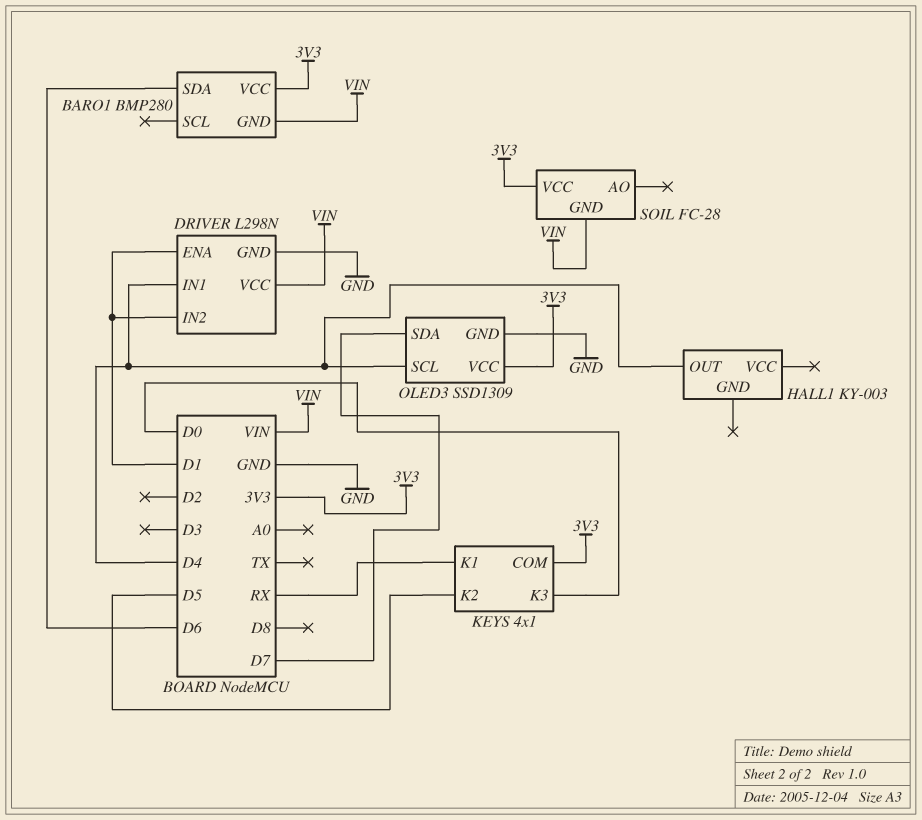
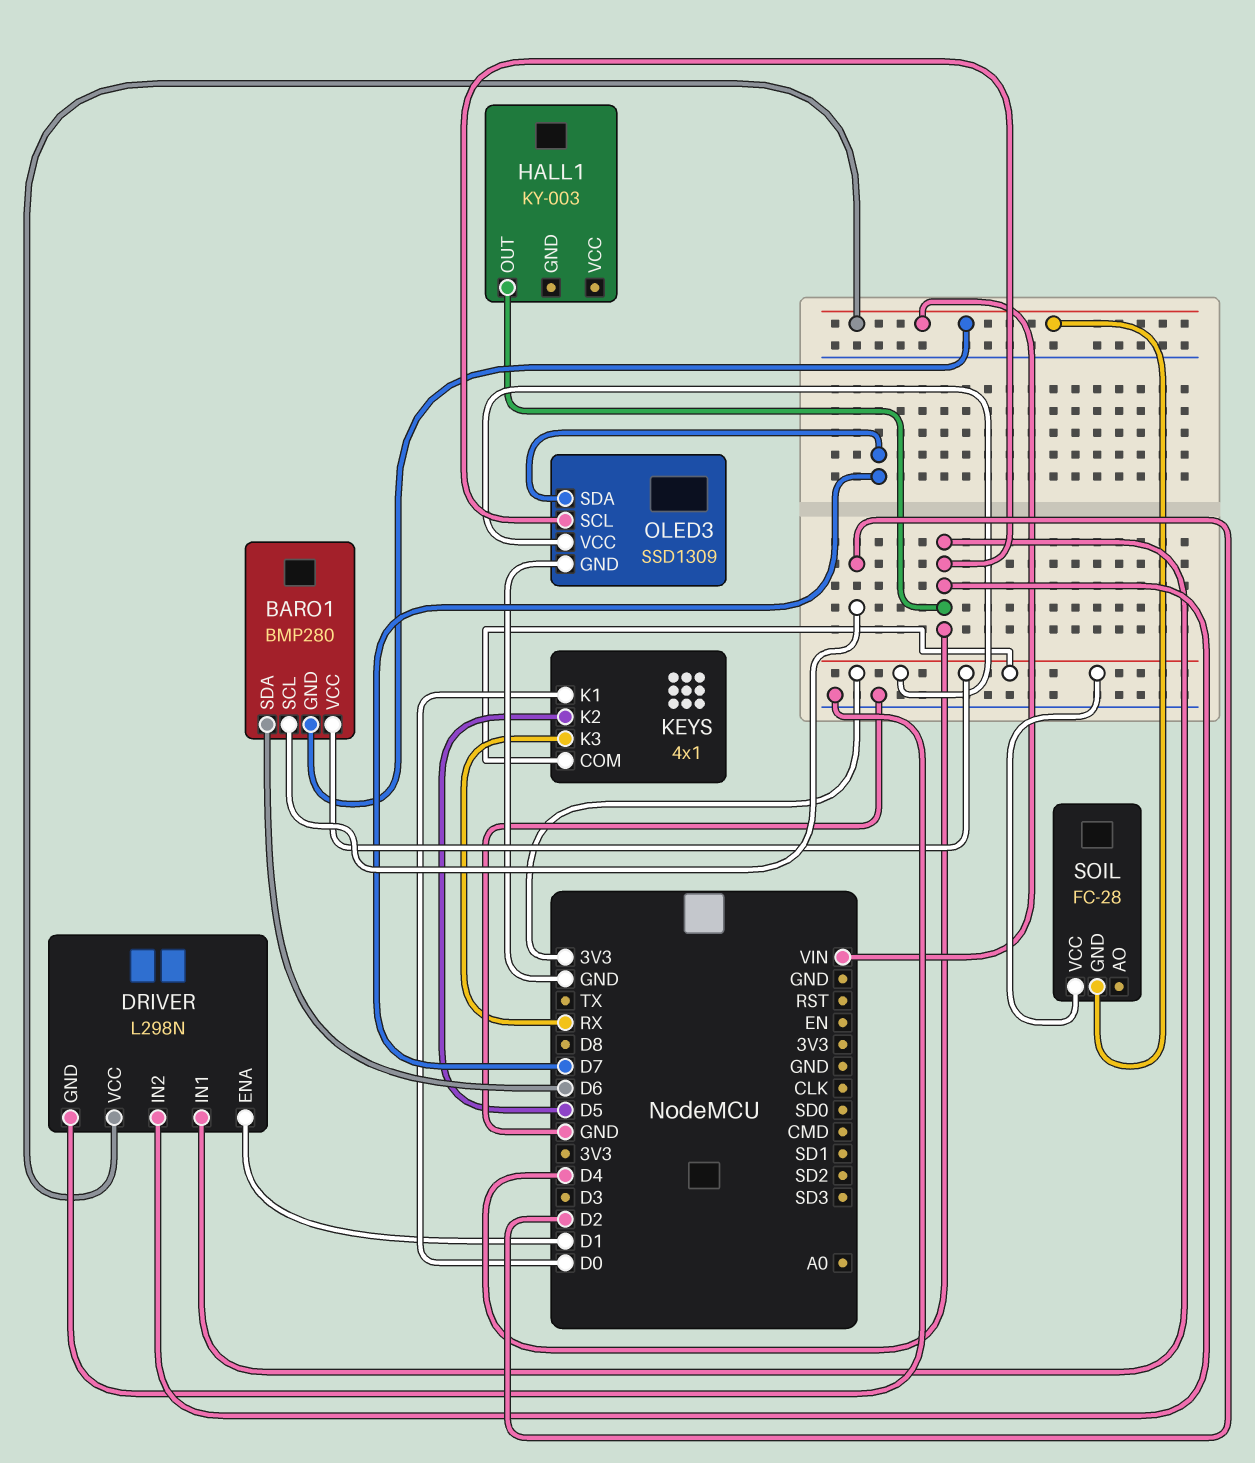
BARO1 pin SCL: none -> D2
DRIVER pin IN2: D1 -> D4
KEYS pin K1: RX -> D0
KEYS pin K3: D0 -> RX

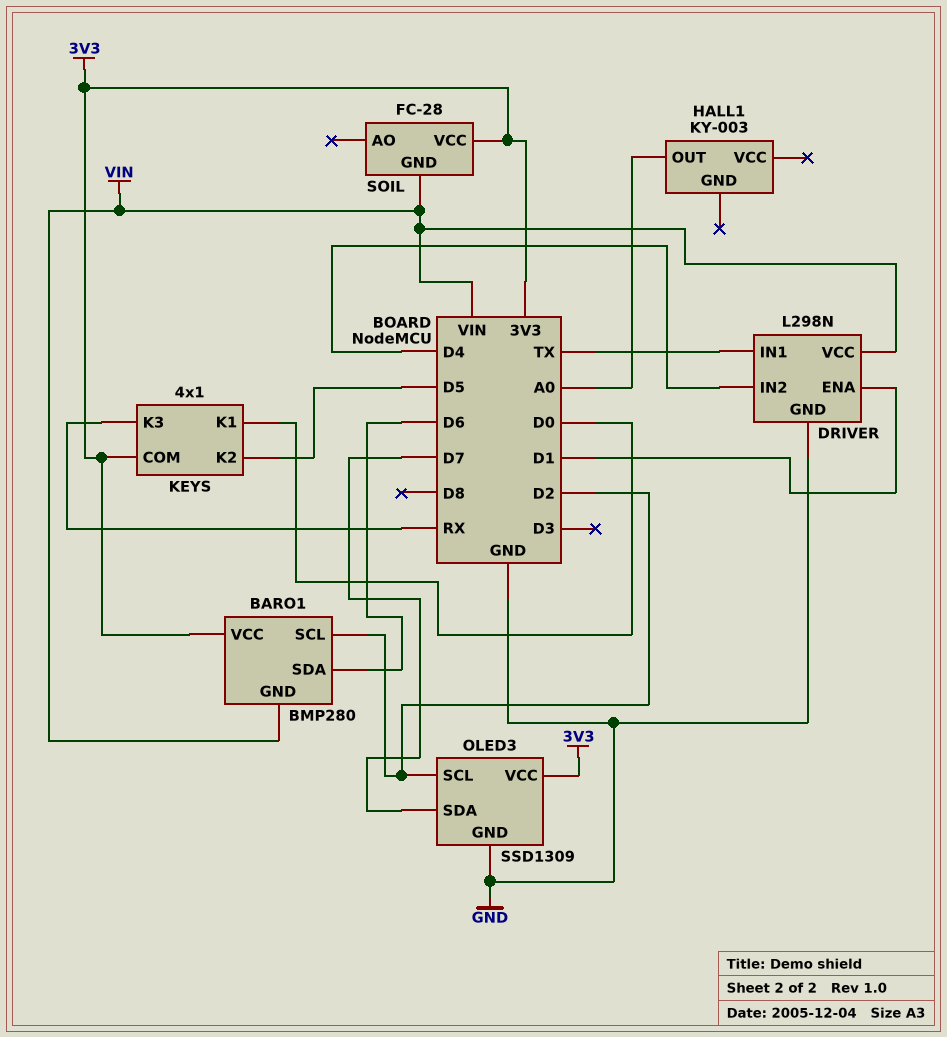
DRIVER pin IN1: D4 -> TX
HALL1 pin OUT: D4 -> A0
OLED3 pin SCL: D4 -> D2

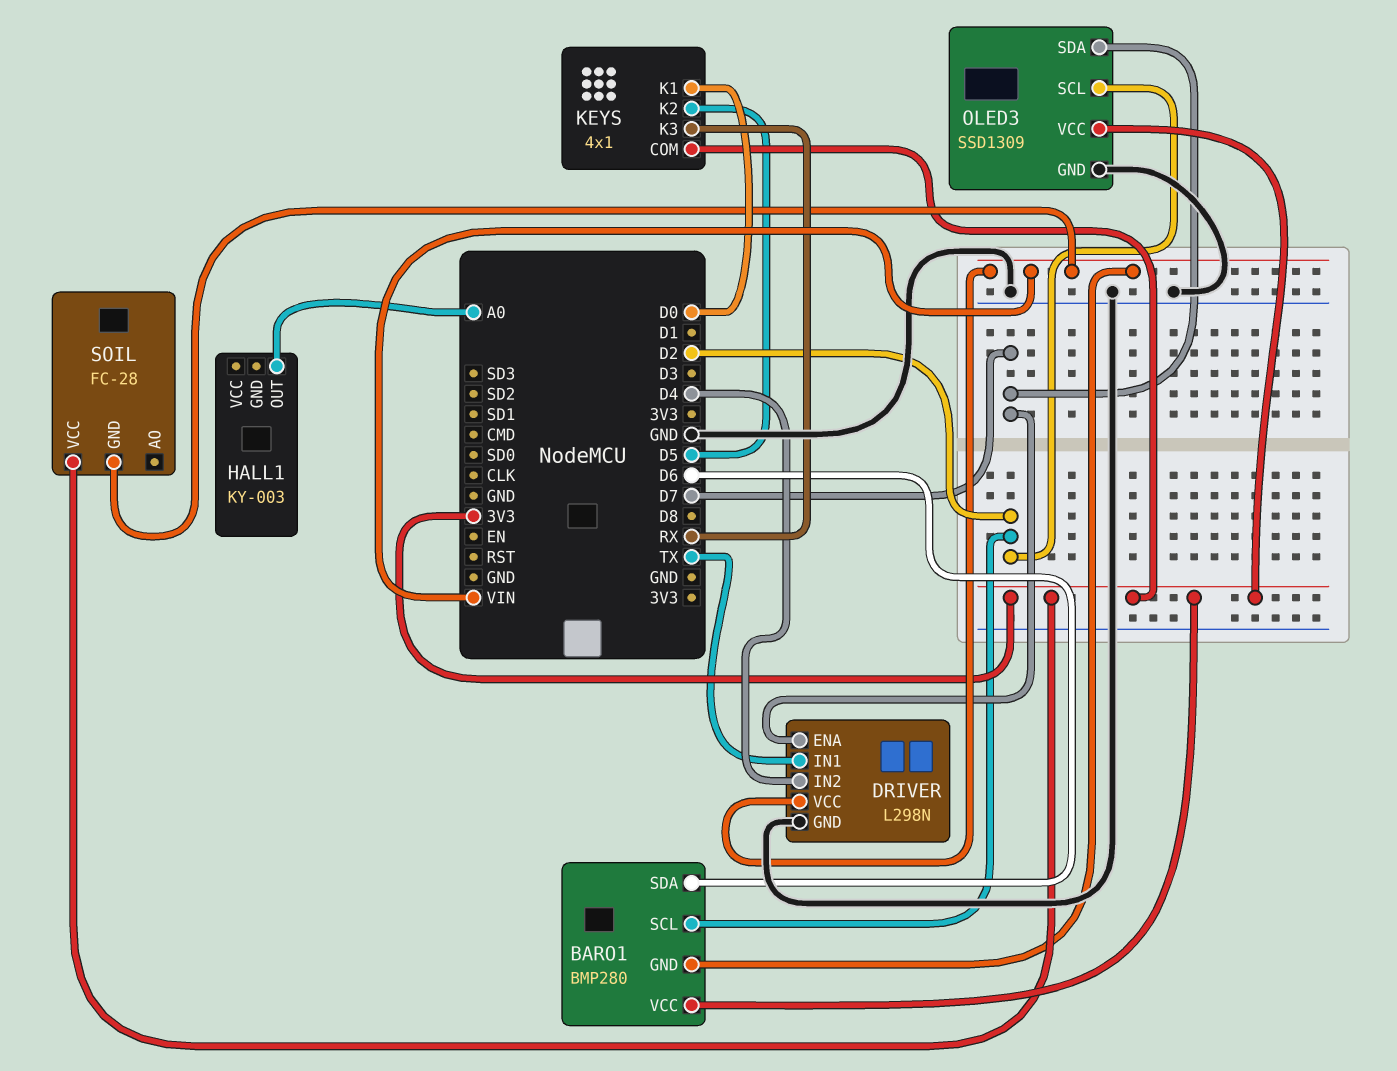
DRIVER pin ENA: D1 -> D7

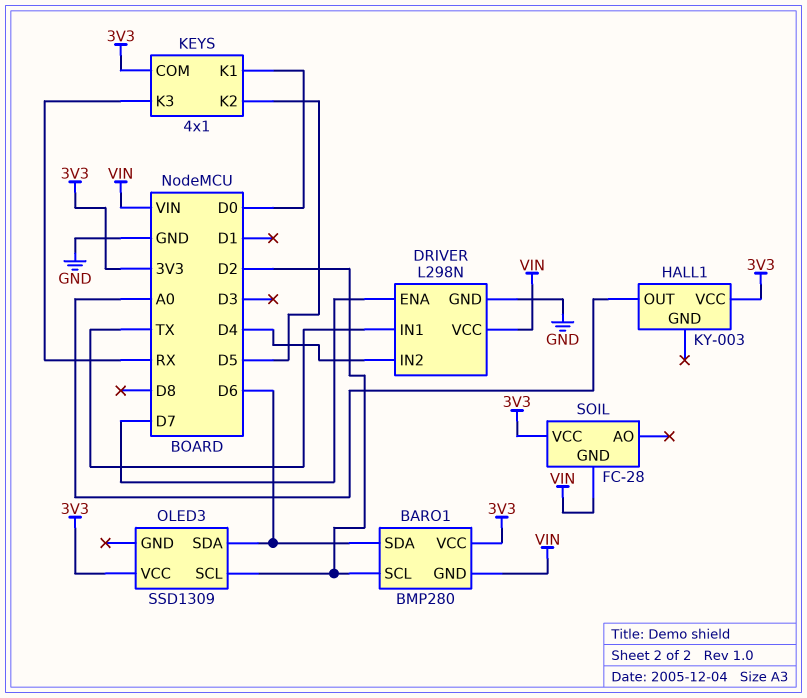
HALL1 pin VCC: none -> 3V3
OLED3 pin GND: GND -> none
OLED3 pin SDA: D7 -> D6

